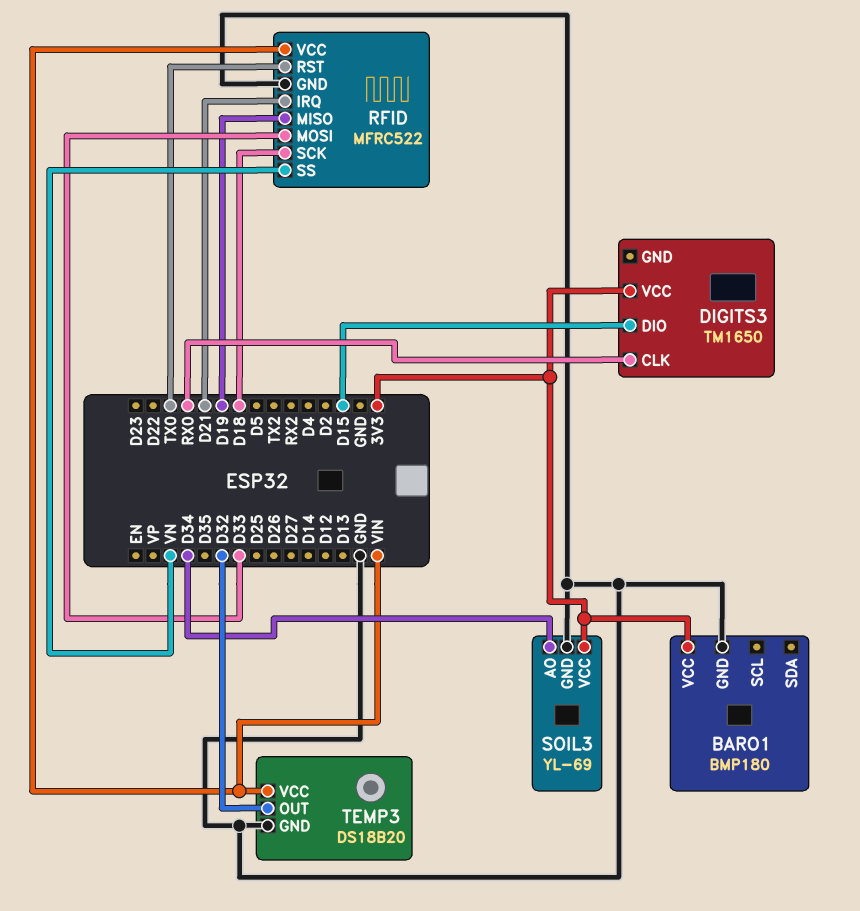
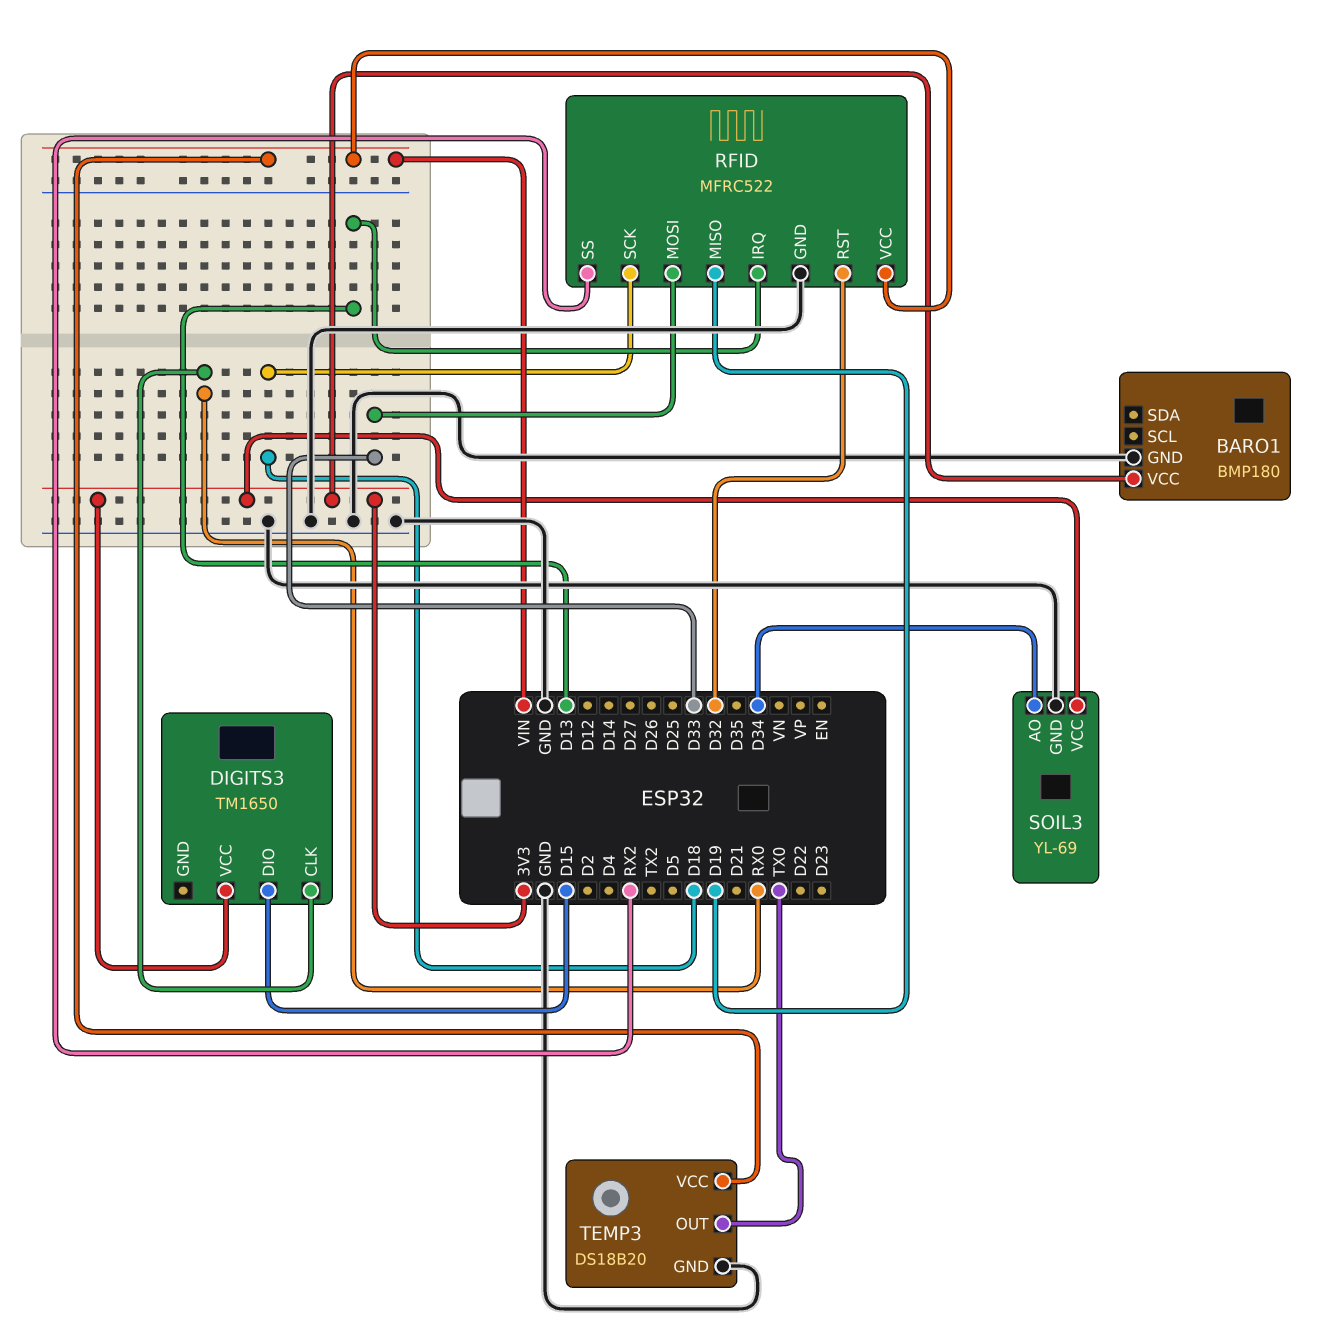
RFID pin IRQ: D21 -> D13
RFID pin RST: TX0 -> D32
RFID pin SS: VN -> RX2
TEMP3 pin OUT: D32 -> TX0

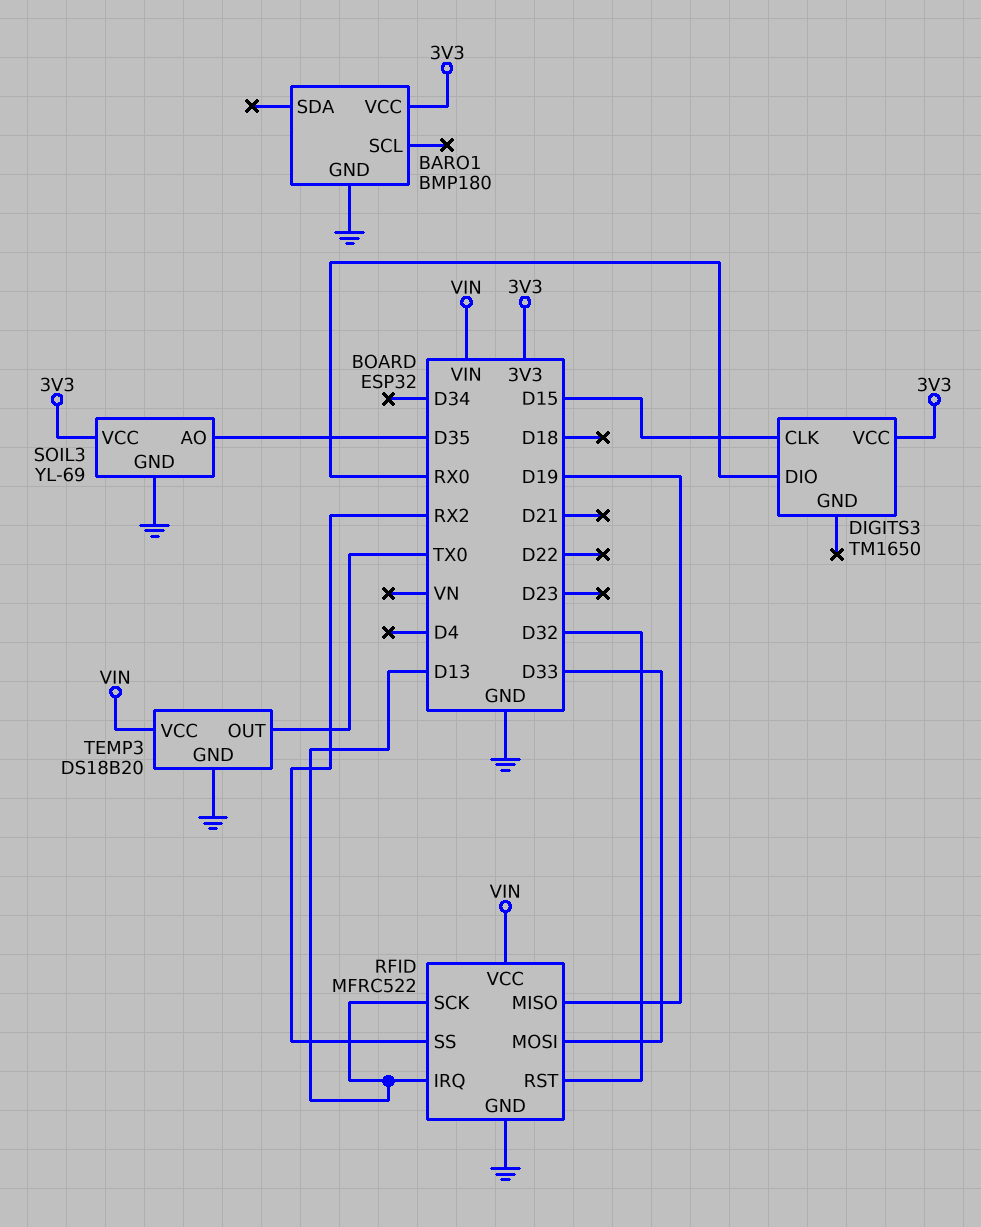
DIGITS3 pin CLK: RX0 -> D15
DIGITS3 pin DIO: D15 -> RX0
RFID pin SCK: D18 -> D13
SOIL3 pin AO: D34 -> D35

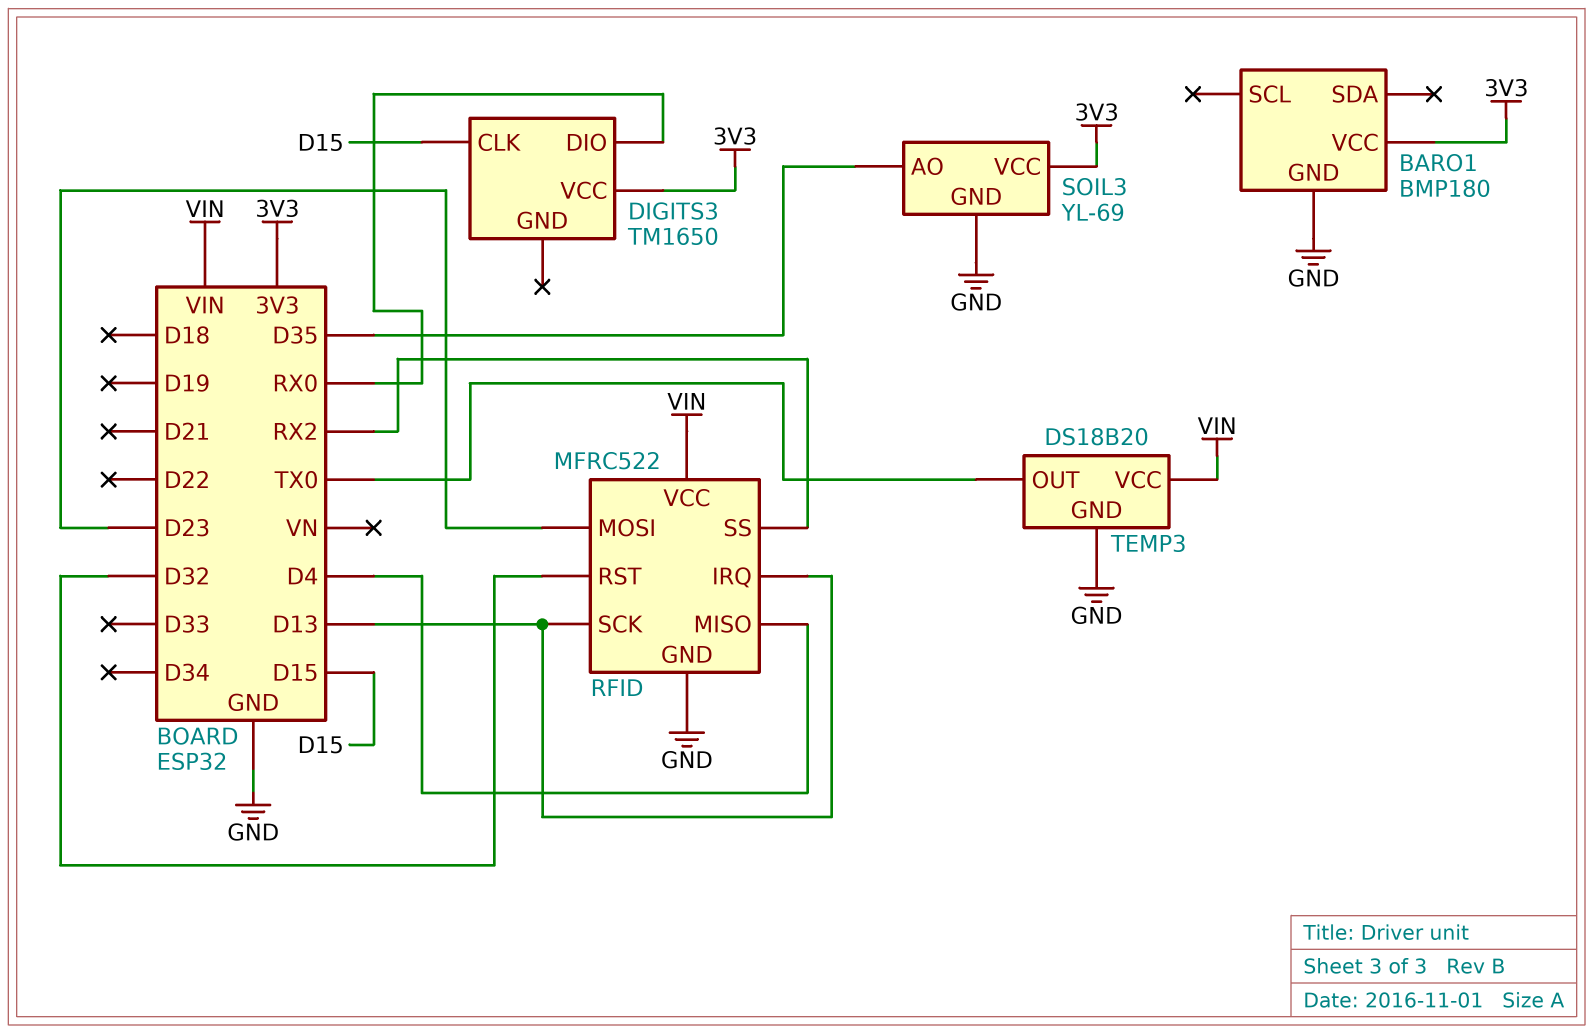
RFID pin MISO: D19 -> D4
RFID pin MOSI: D33 -> D23

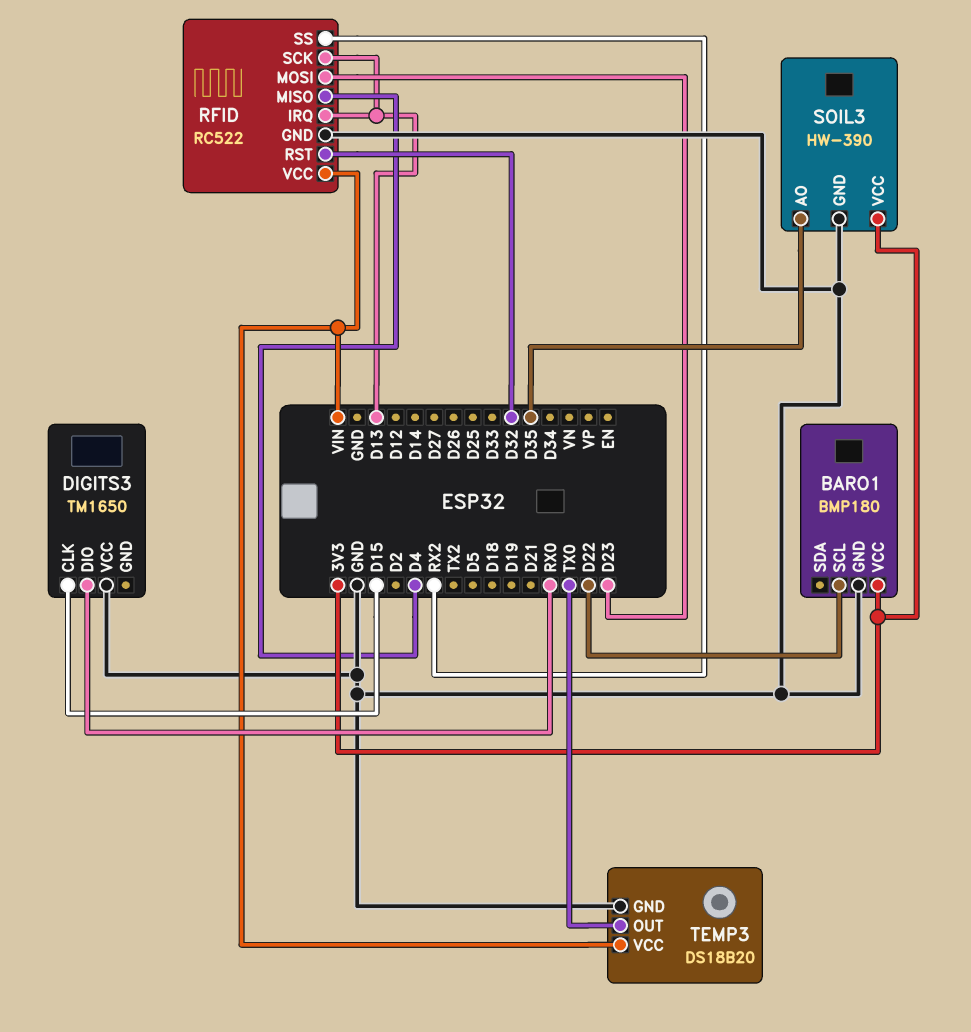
BARO1 pin SCL: none -> D22
DIGITS3 pin VCC: 3V3 -> GND
RFID: MFRC522 -> RC522
SOIL3: YL-69 -> HW-390

